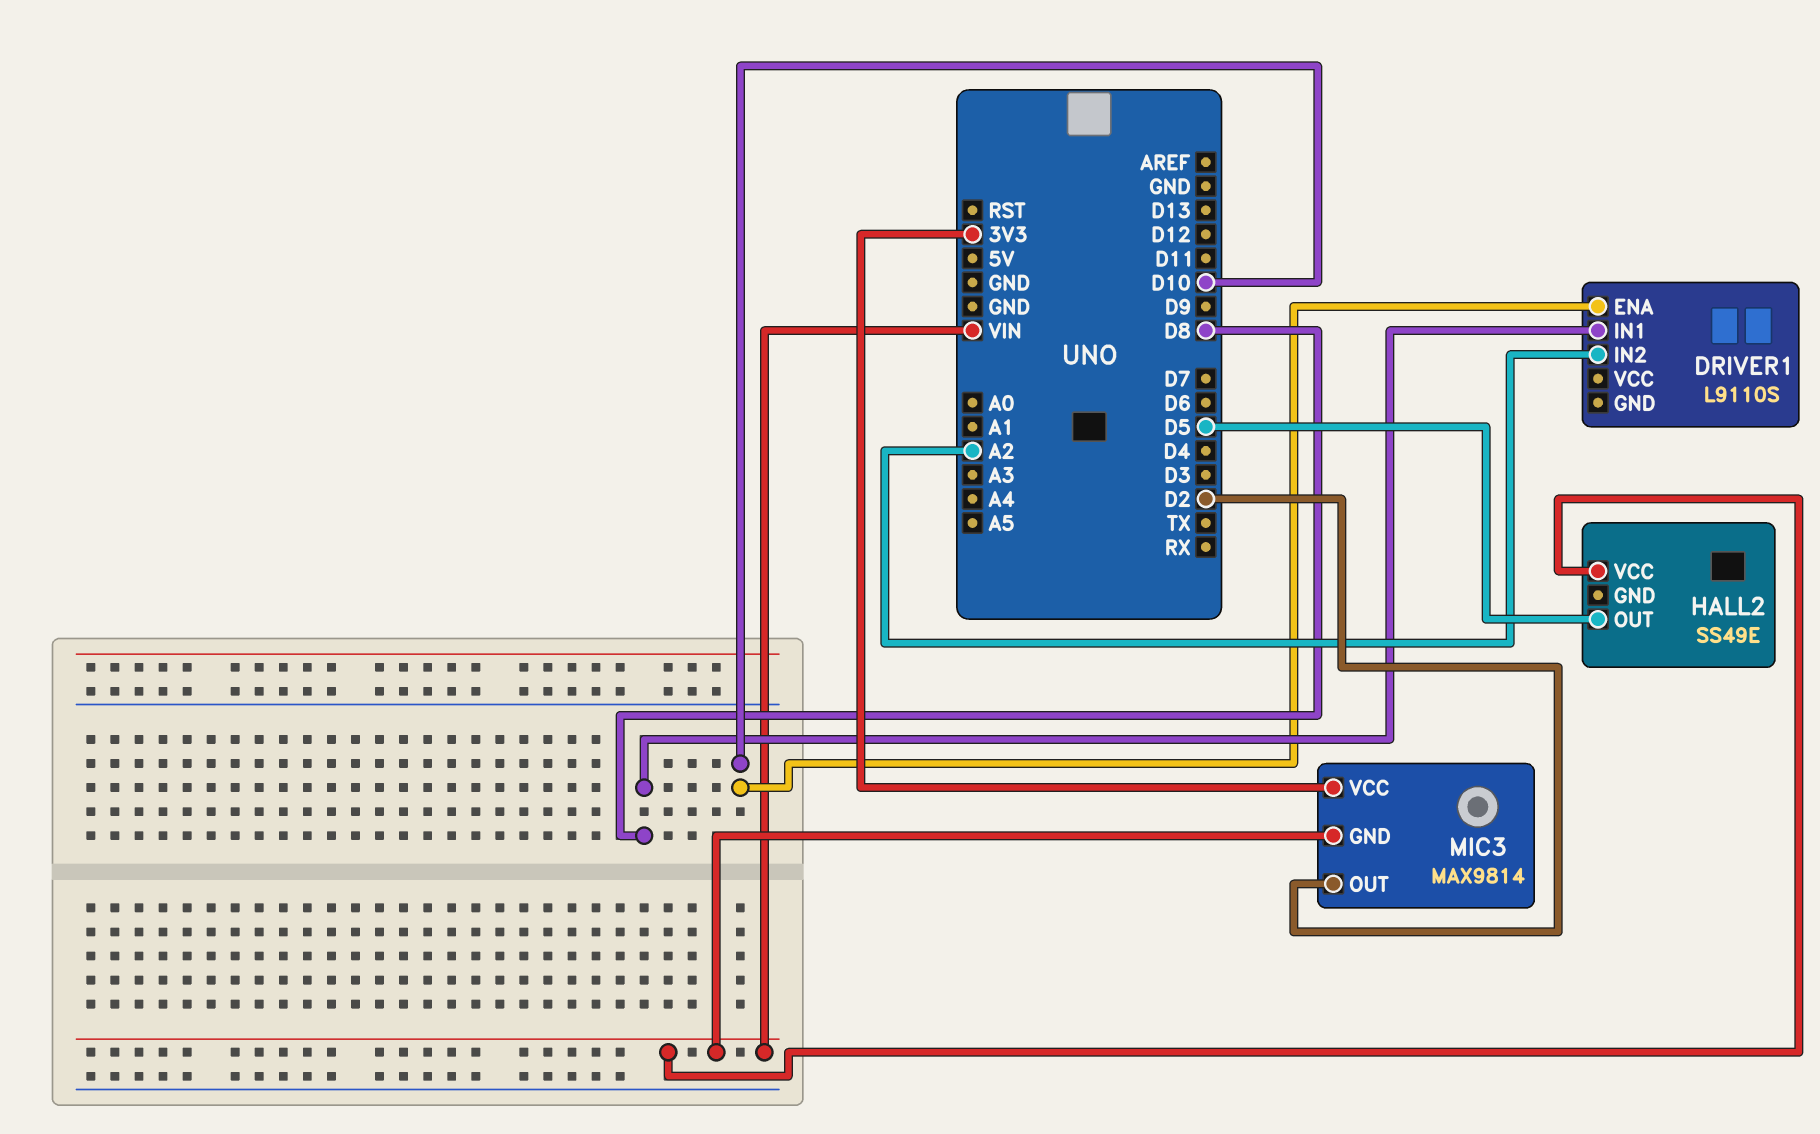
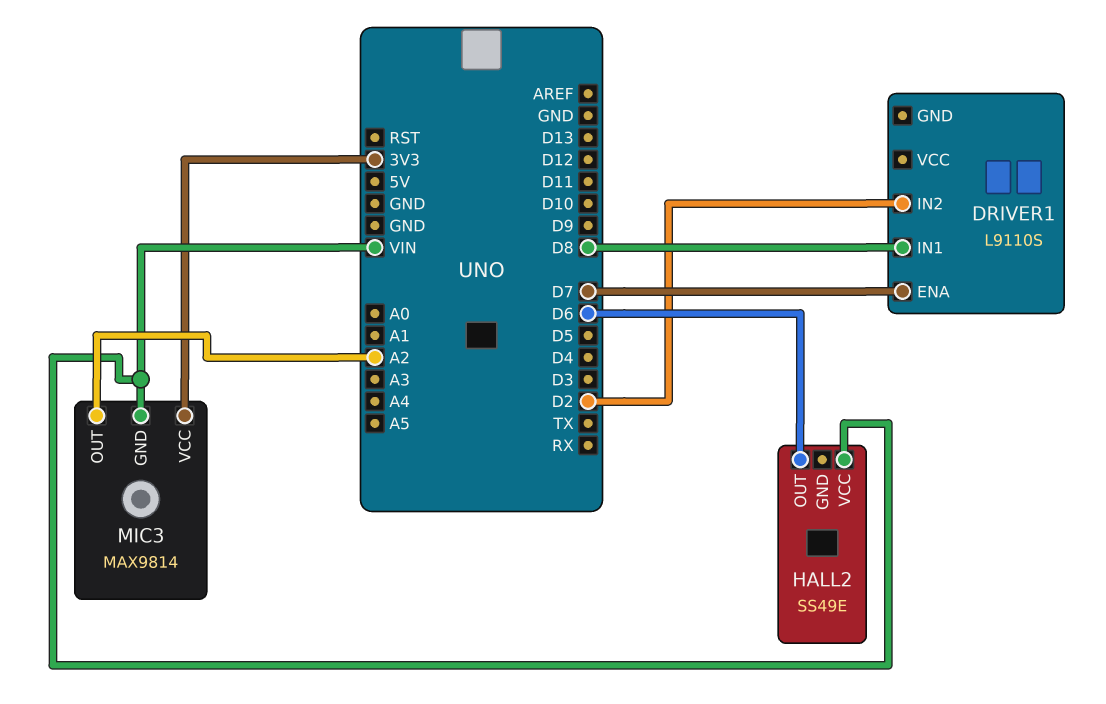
DRIVER1 pin ENA: D10 -> D7
DRIVER1 pin IN2: A2 -> D2
HALL2 pin OUT: D5 -> D6
MIC3 pin OUT: D2 -> A2

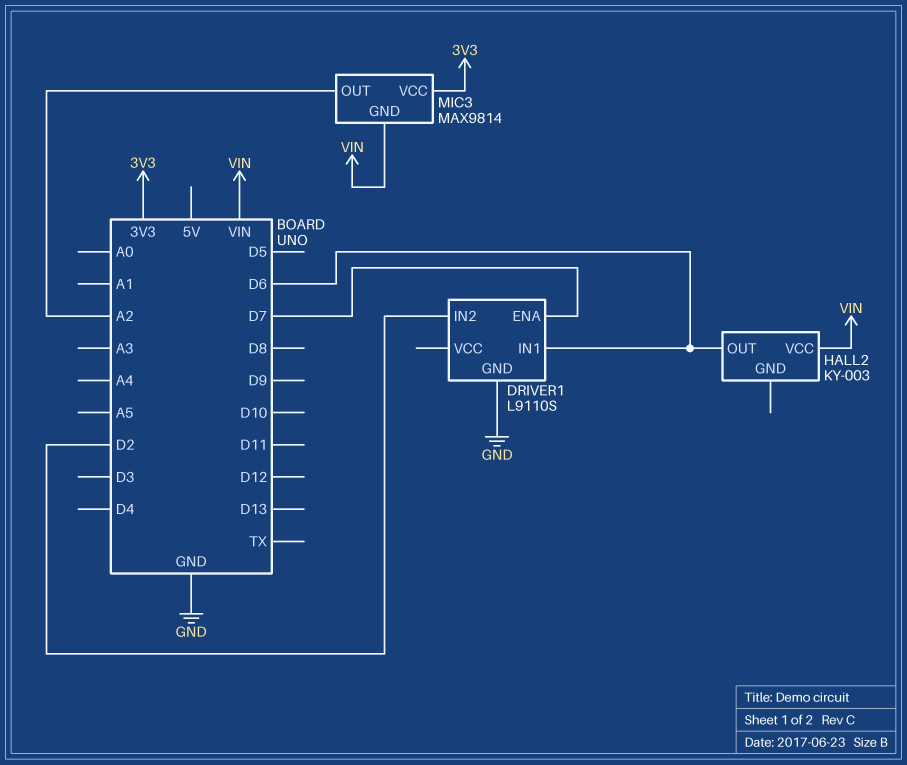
DRIVER1 pin GND: none -> GND
DRIVER1 pin IN1: D8 -> D6
HALL2: SS49E -> KY-003

